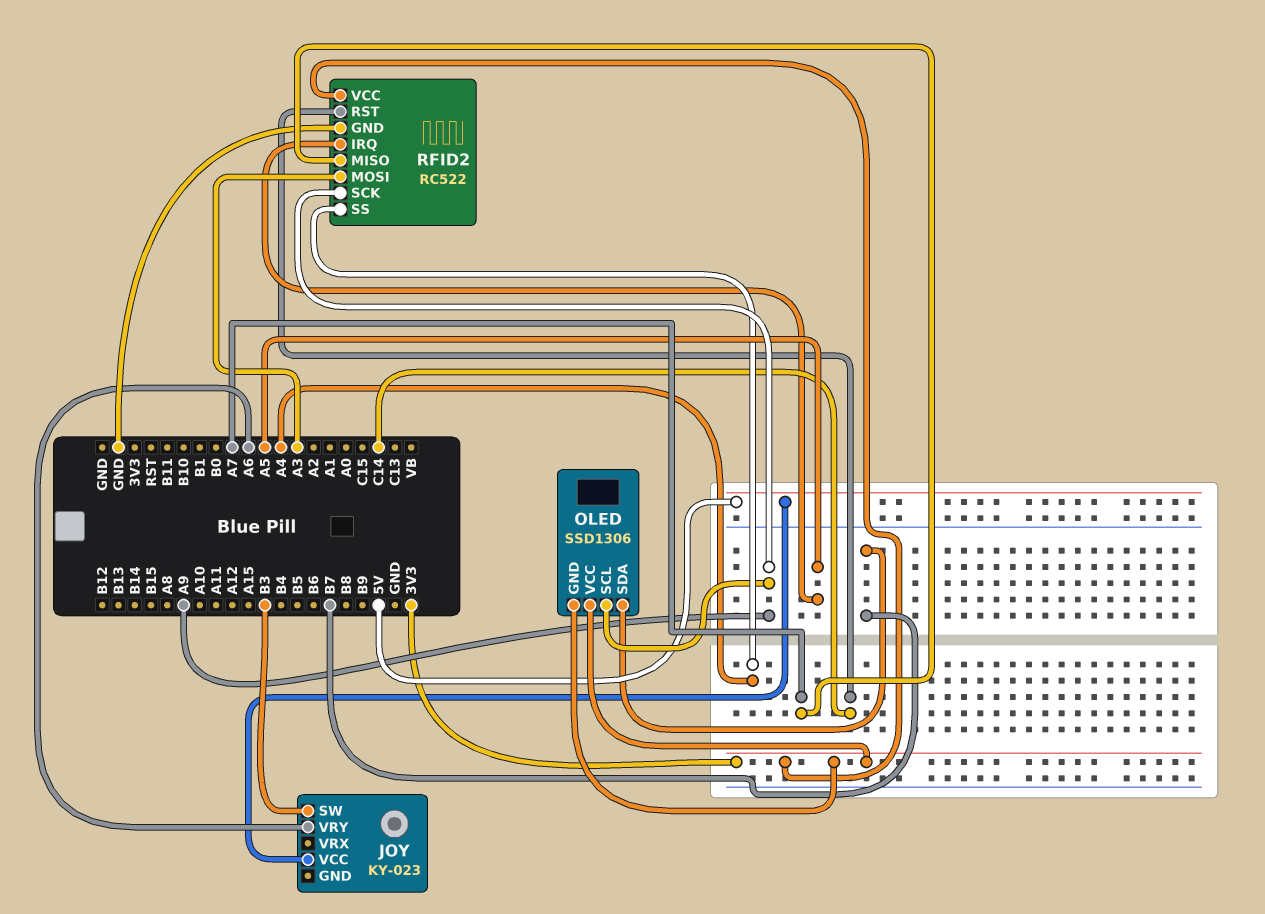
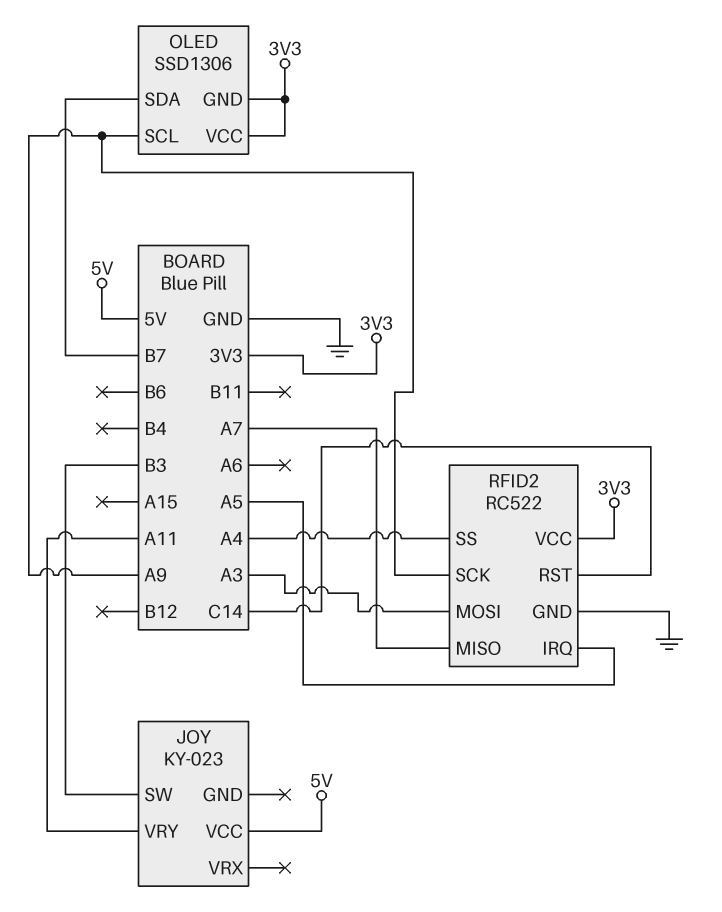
JOY pin VRY: A6 -> A11

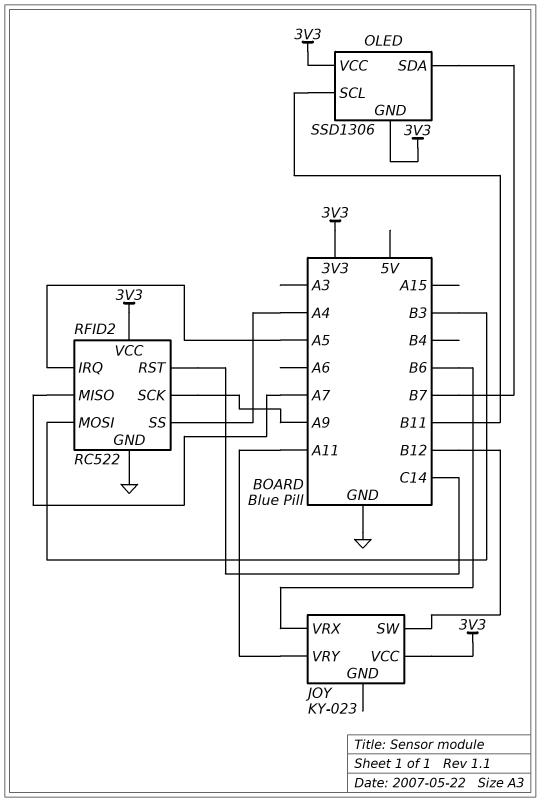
JOY pin SW: B3 -> B12
JOY pin VCC: 5V -> 3V3
JOY pin VRX: none -> B6
OLED pin SCL: A9 -> B11
RFID2 pin MOSI: A3 -> B3

